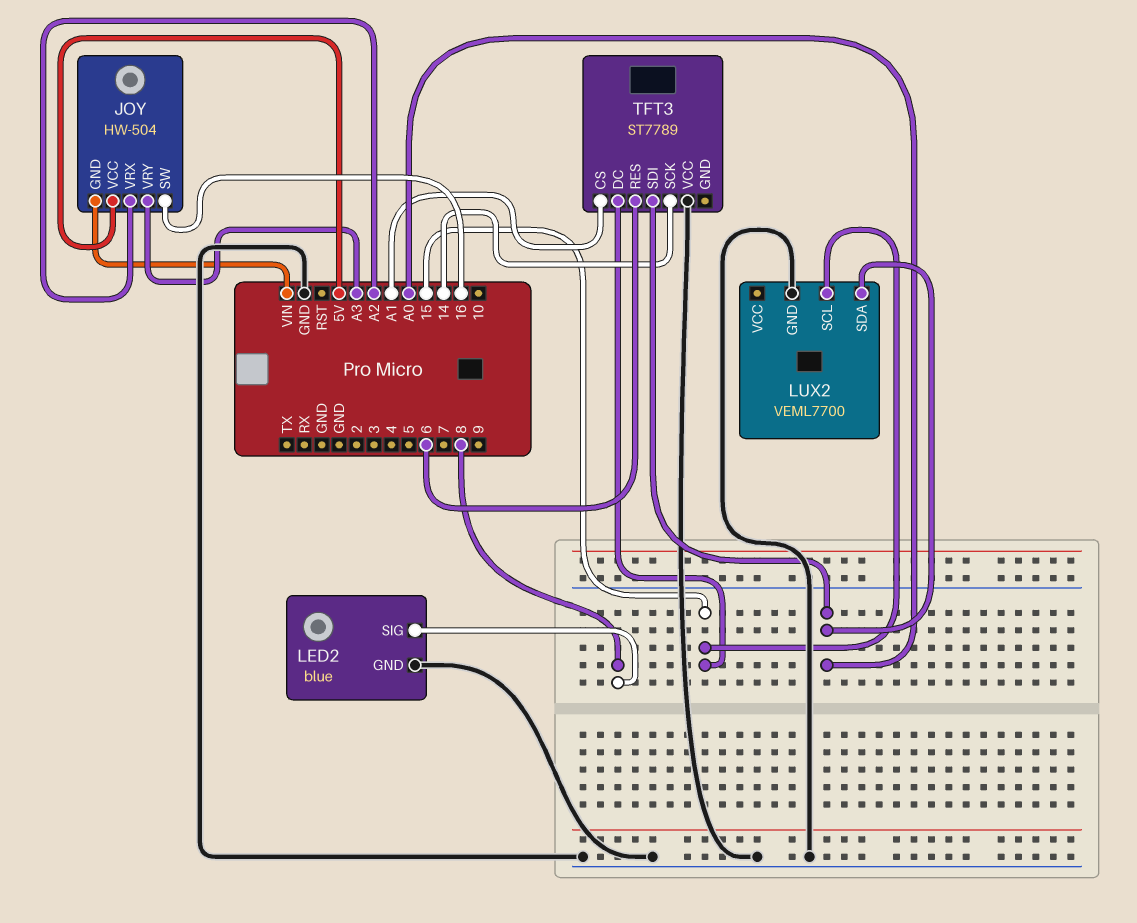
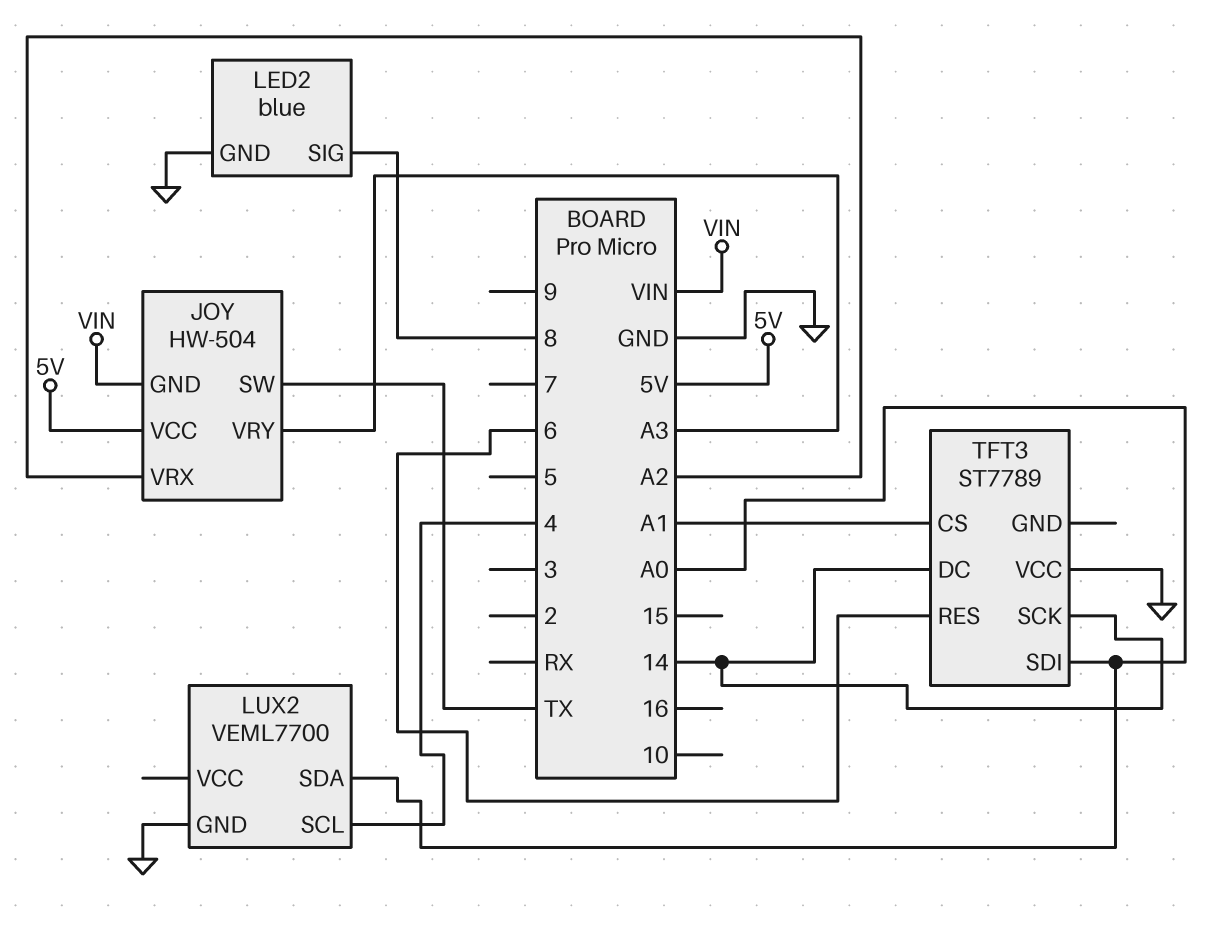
JOY pin SW: 16 -> TX
LUX2 pin SCL: 15 -> 4
TFT3 pin DC: 15 -> 14

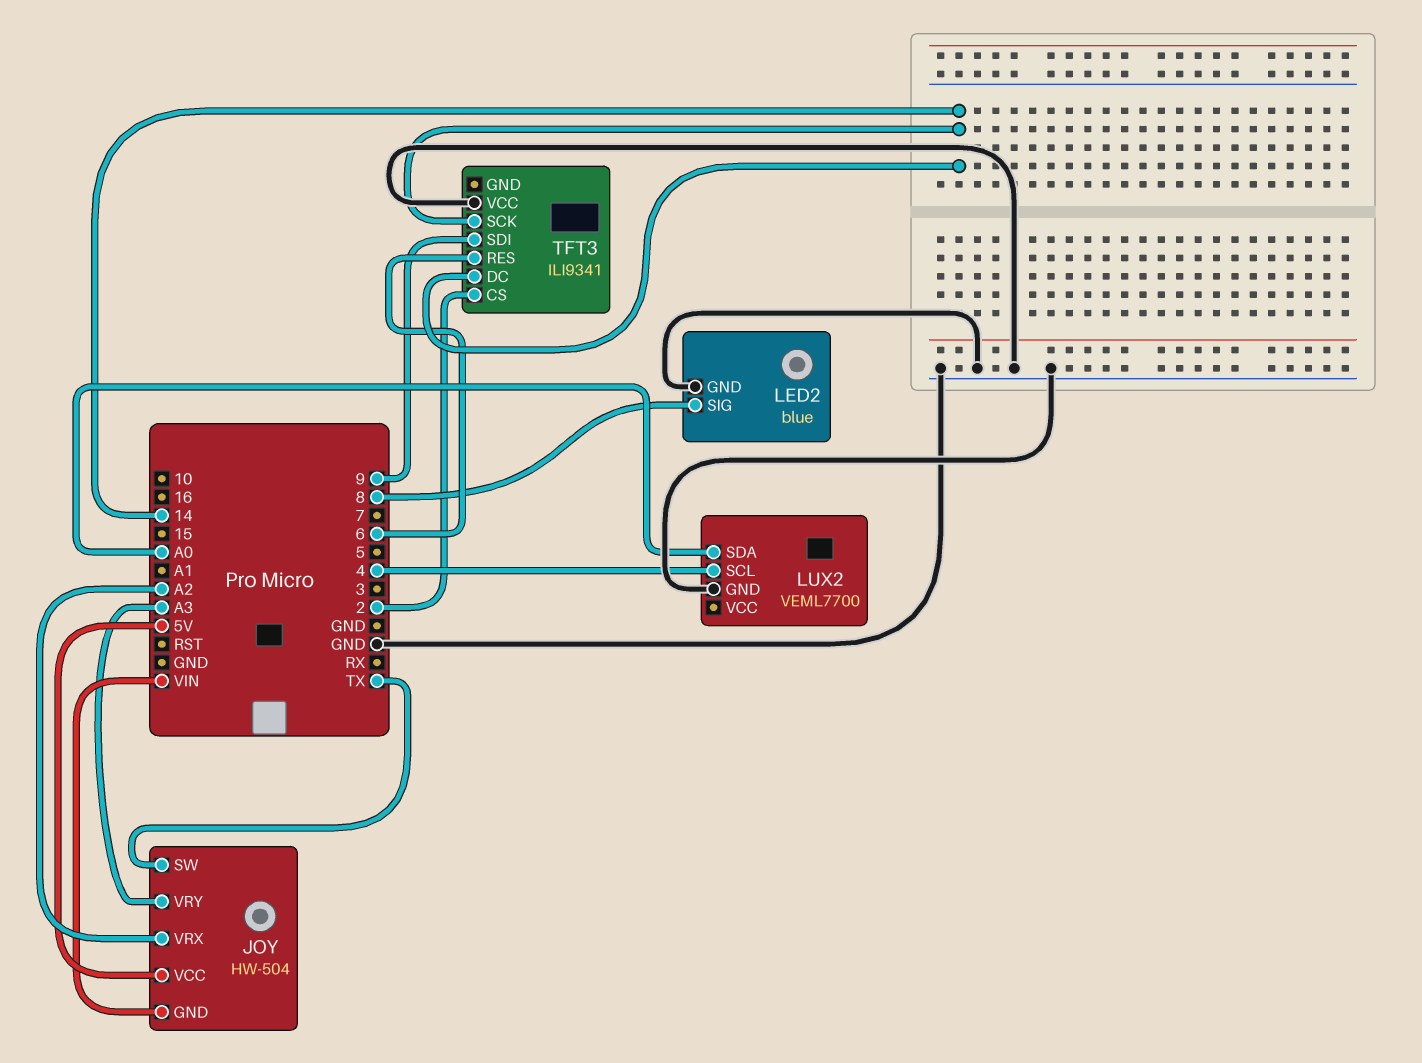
TFT3: ST7789 -> ILI9341
TFT3 pin CS: A1 -> 2
TFT3 pin SDI: A0 -> 9

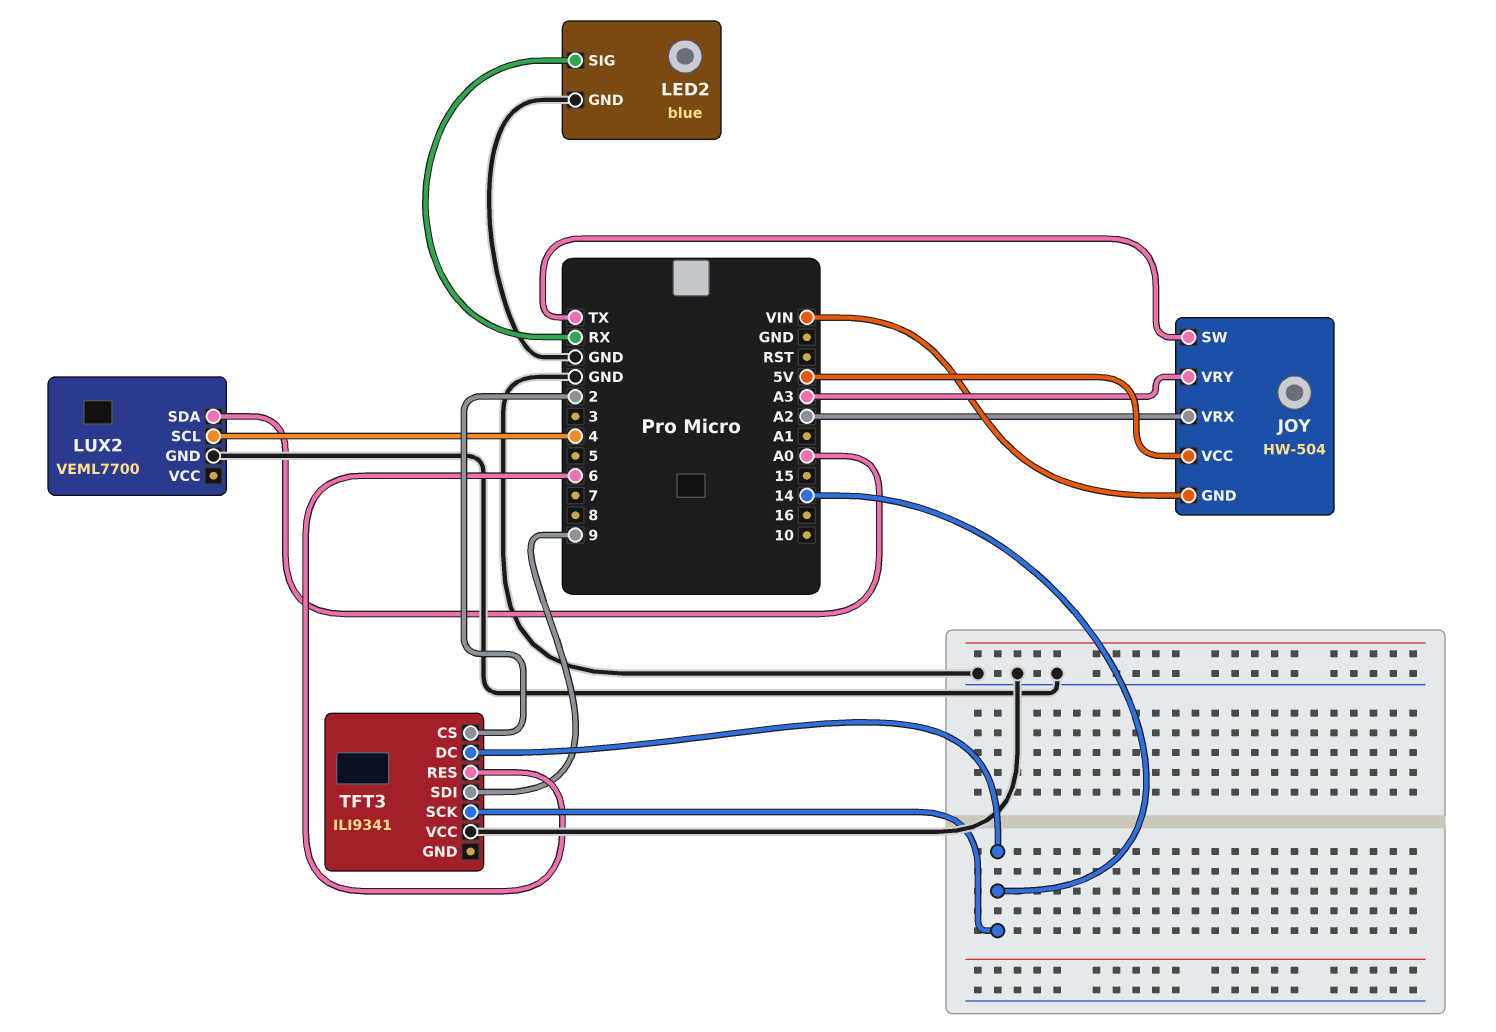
LED2 pin SIG: 8 -> RX

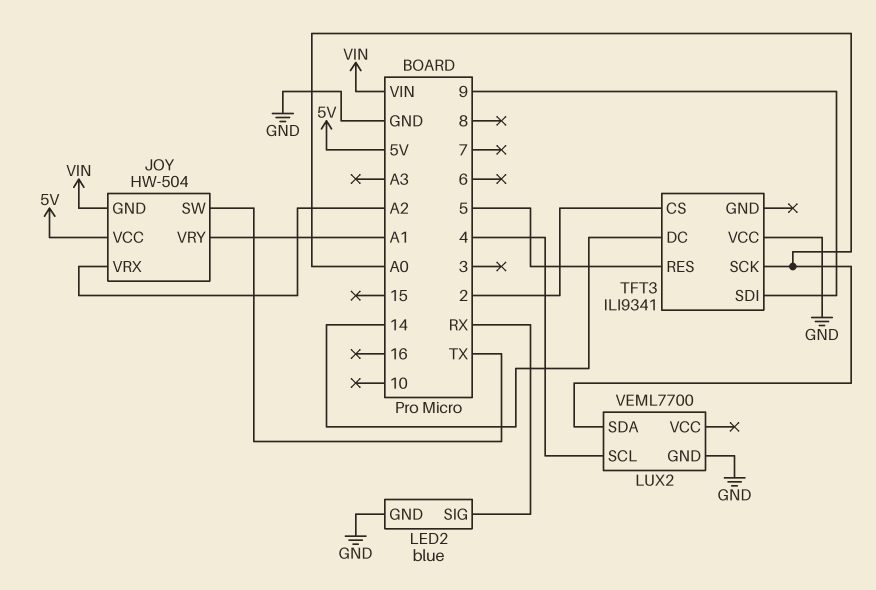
JOY pin VRY: A3 -> A1
TFT3 pin RES: 6 -> 5
TFT3 pin SCK: 14 -> A0

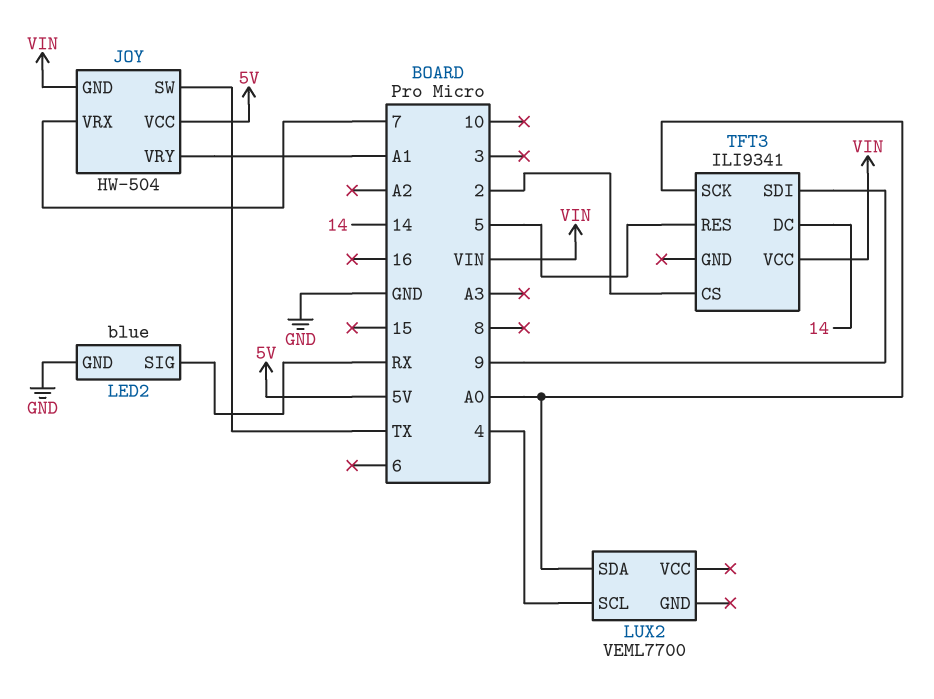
JOY pin VRX: A2 -> 7
LUX2 pin GND: GND -> none
TFT3 pin VCC: GND -> VIN

